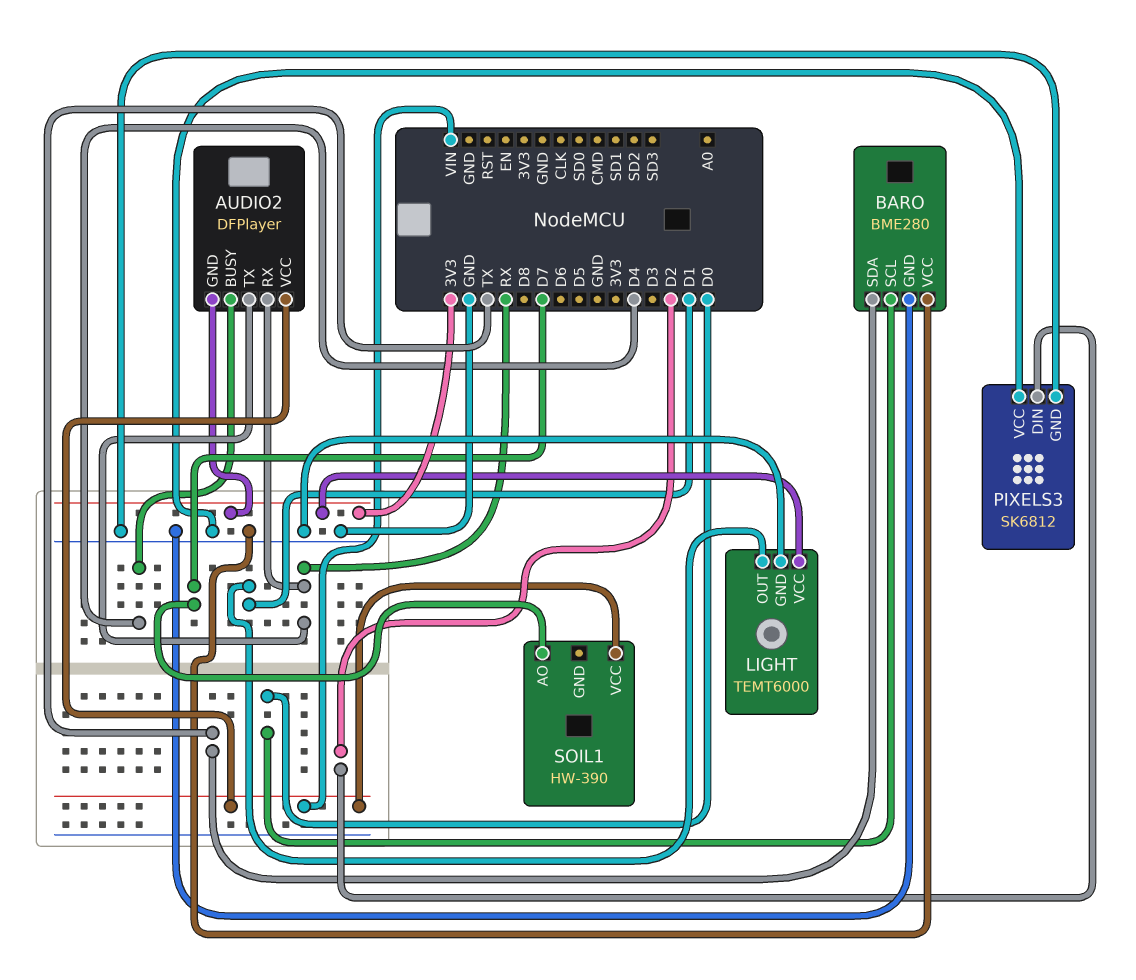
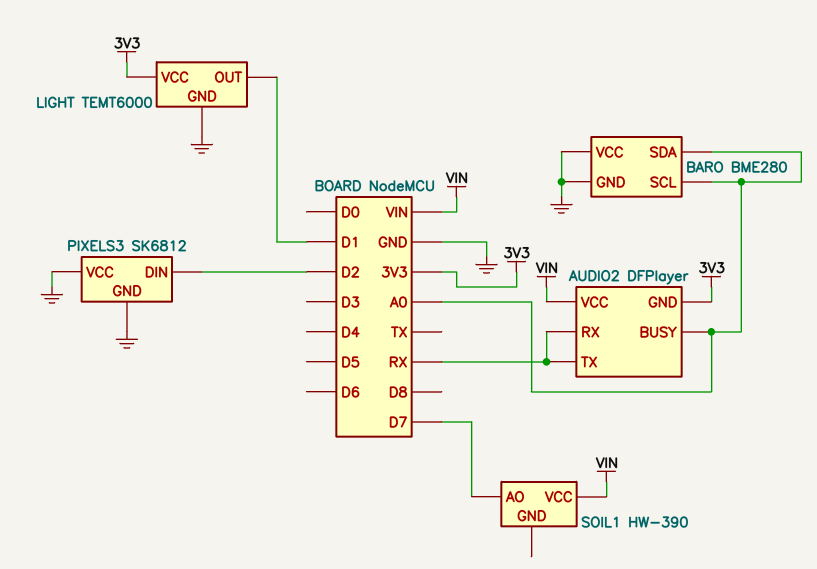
AUDIO2 pin BUSY: D4 -> A0
BARO pin SCL: D0 -> A0
BARO pin SDA: TX -> A0

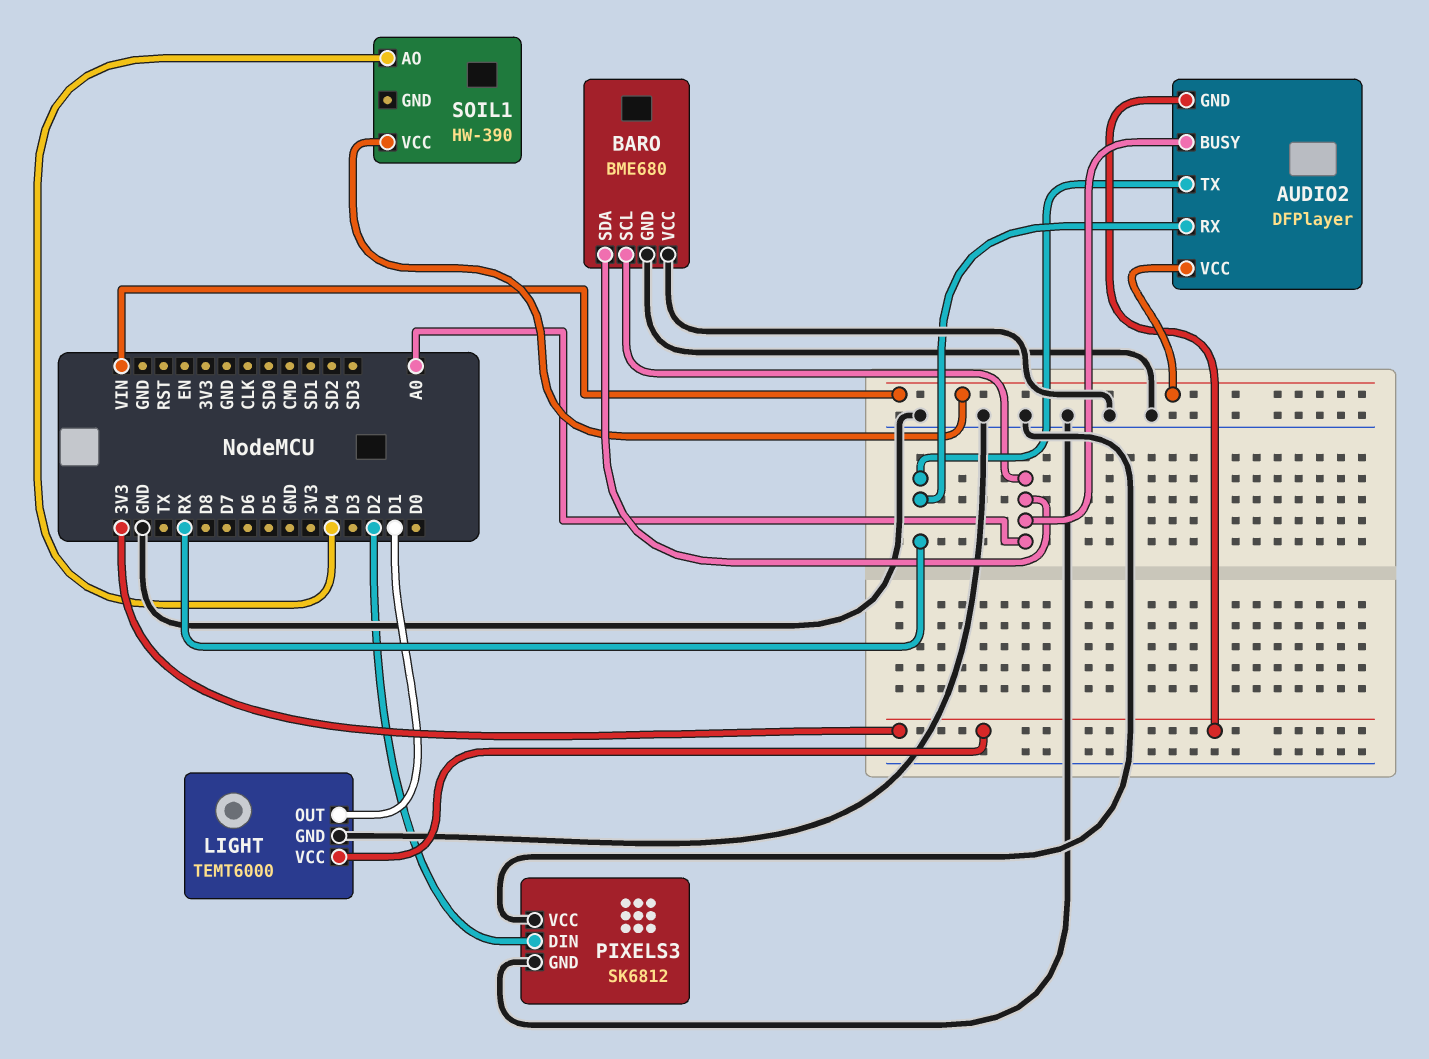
BARO: BME280 -> BME680
SOIL1 pin AO: D7 -> D4

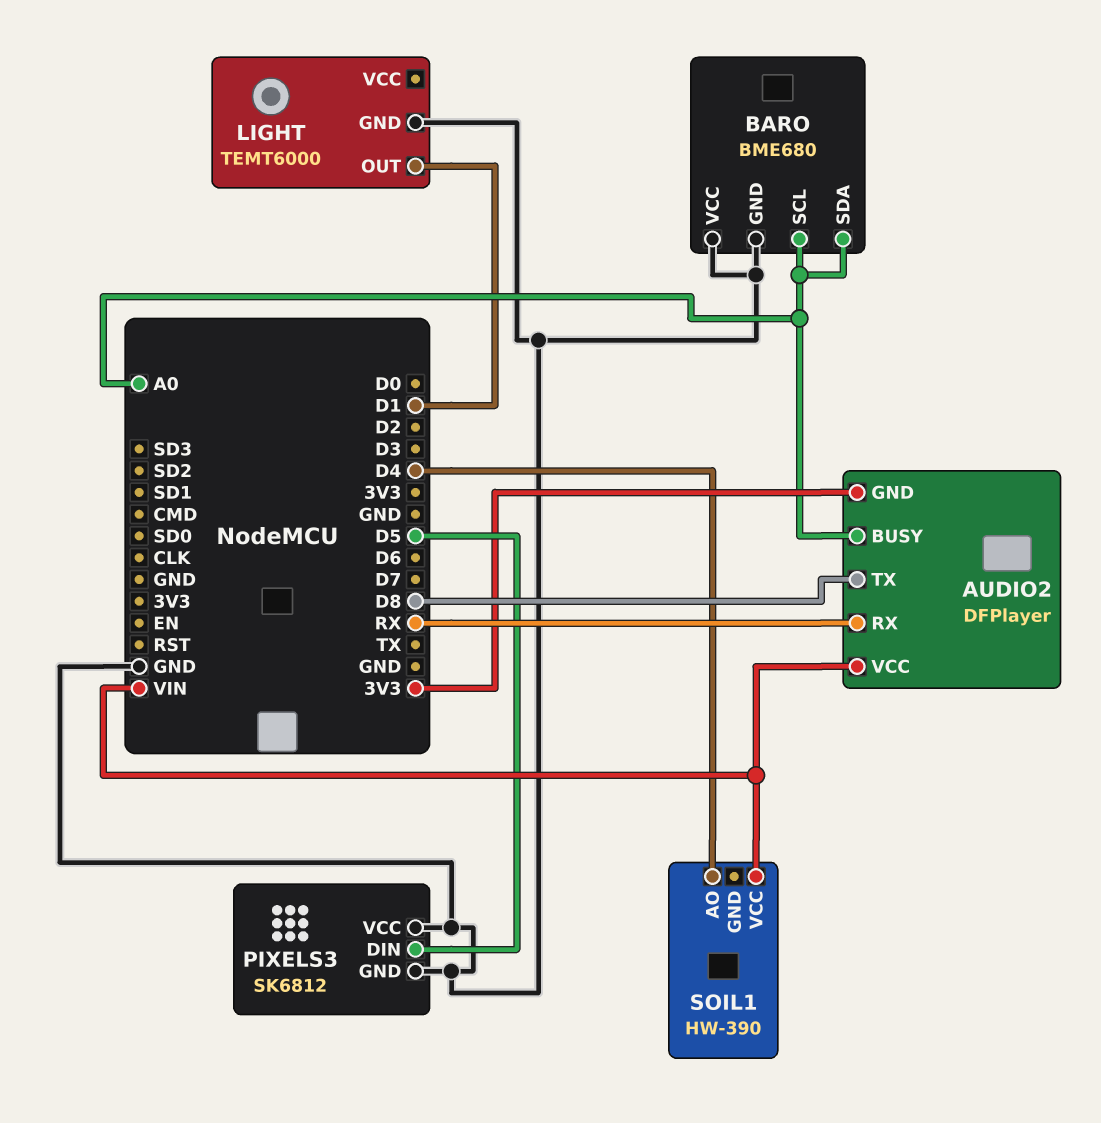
AUDIO2 pin TX: RX -> D8
LIGHT pin VCC: 3V3 -> none
PIXELS3 pin DIN: D2 -> D5

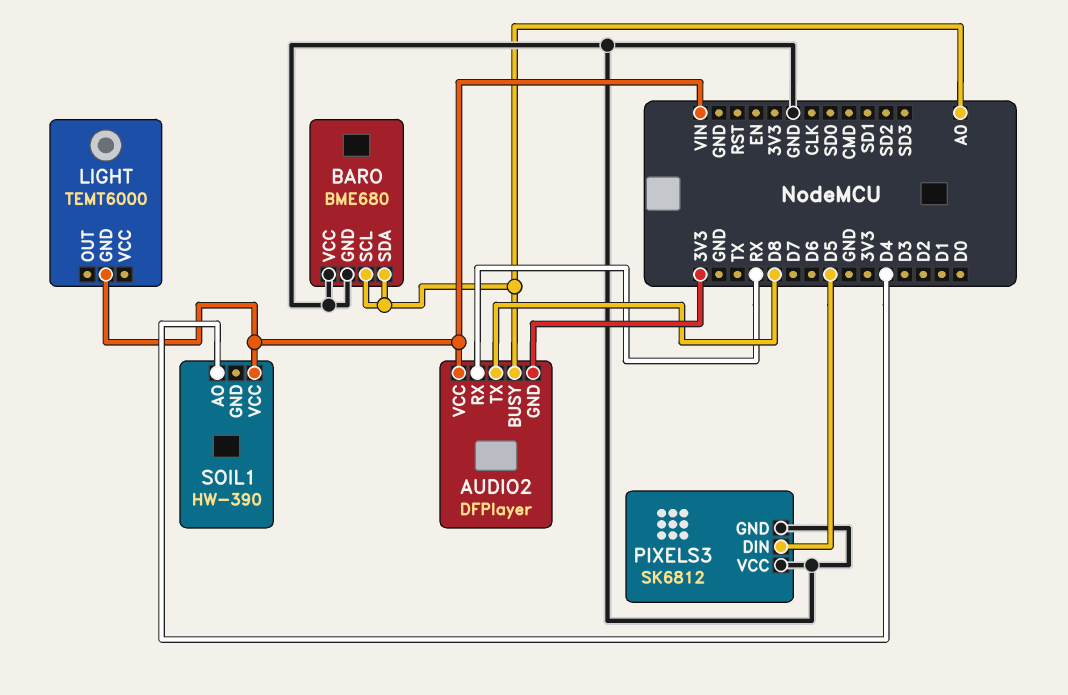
LIGHT pin GND: GND -> VIN
LIGHT pin OUT: D1 -> none

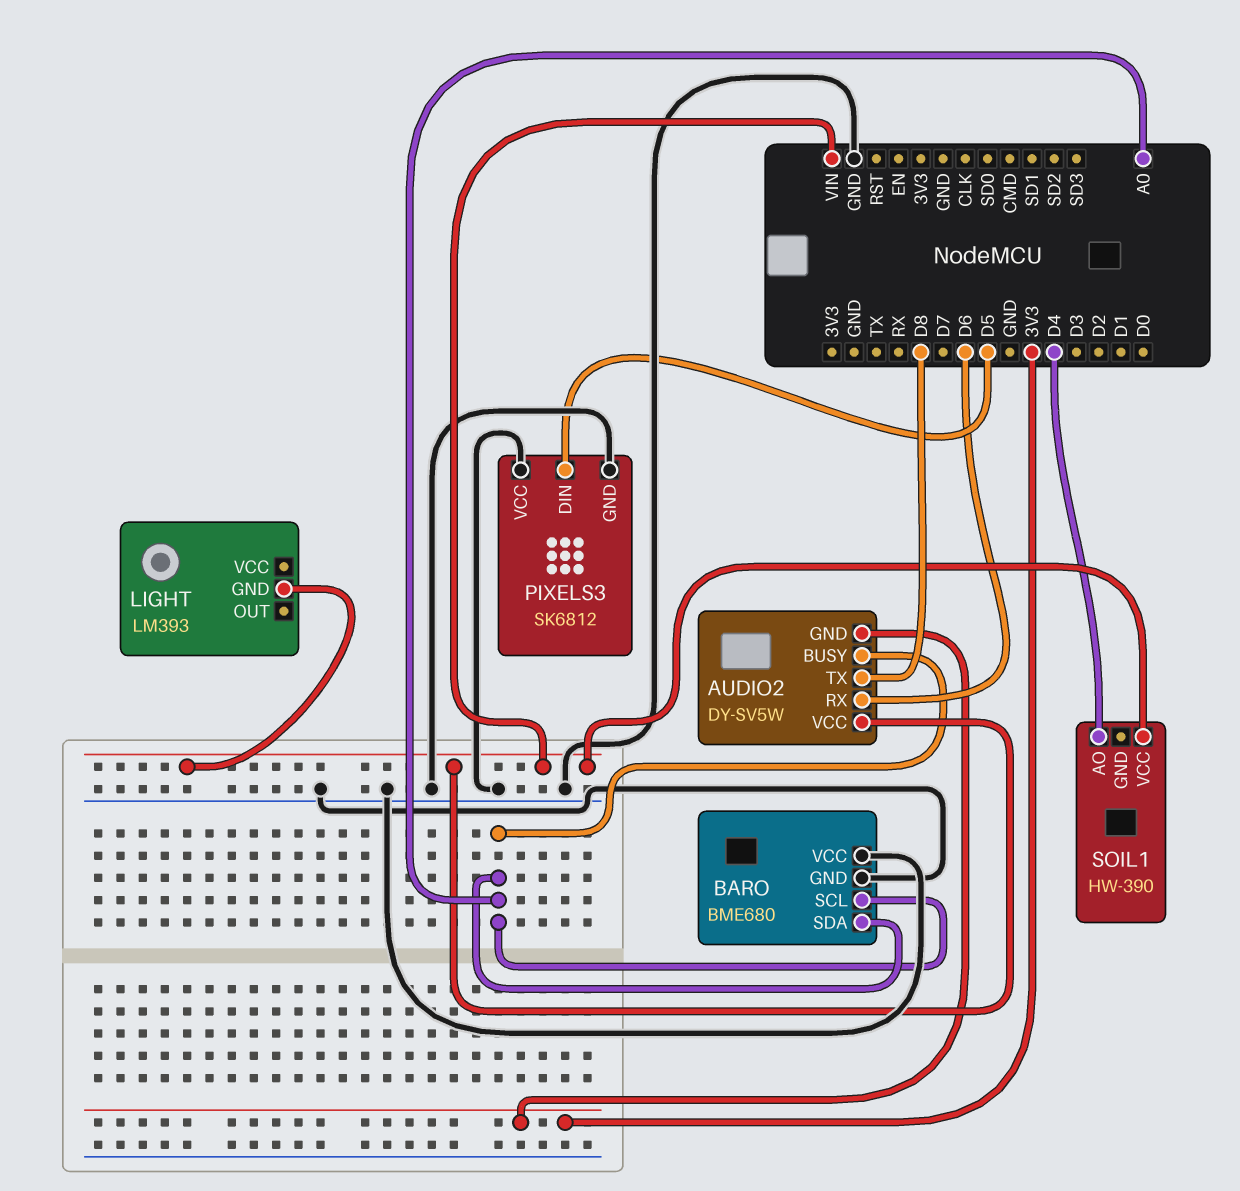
AUDIO2: DFPlayer -> DY-SV5W
AUDIO2 pin RX: RX -> D6
LIGHT: TEMT6000 -> LM393

